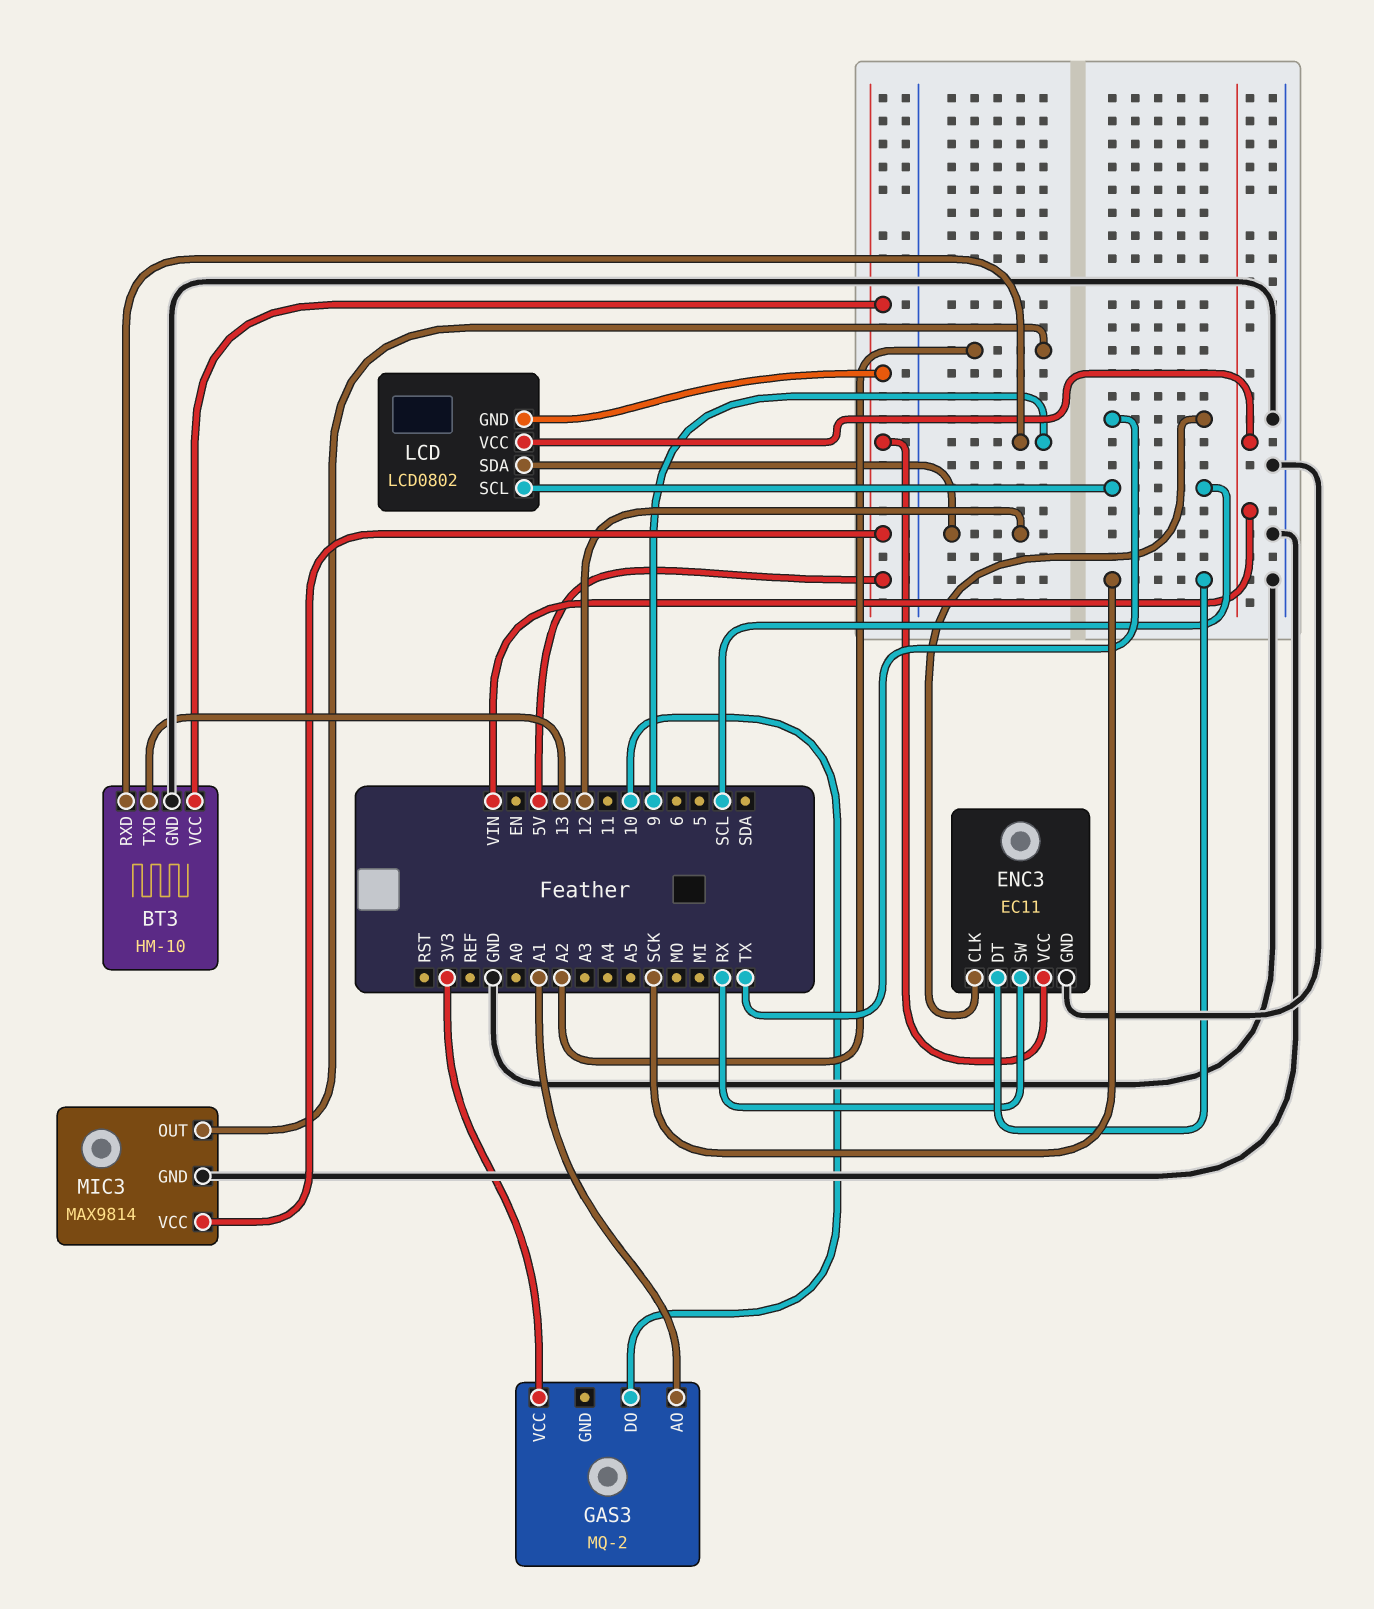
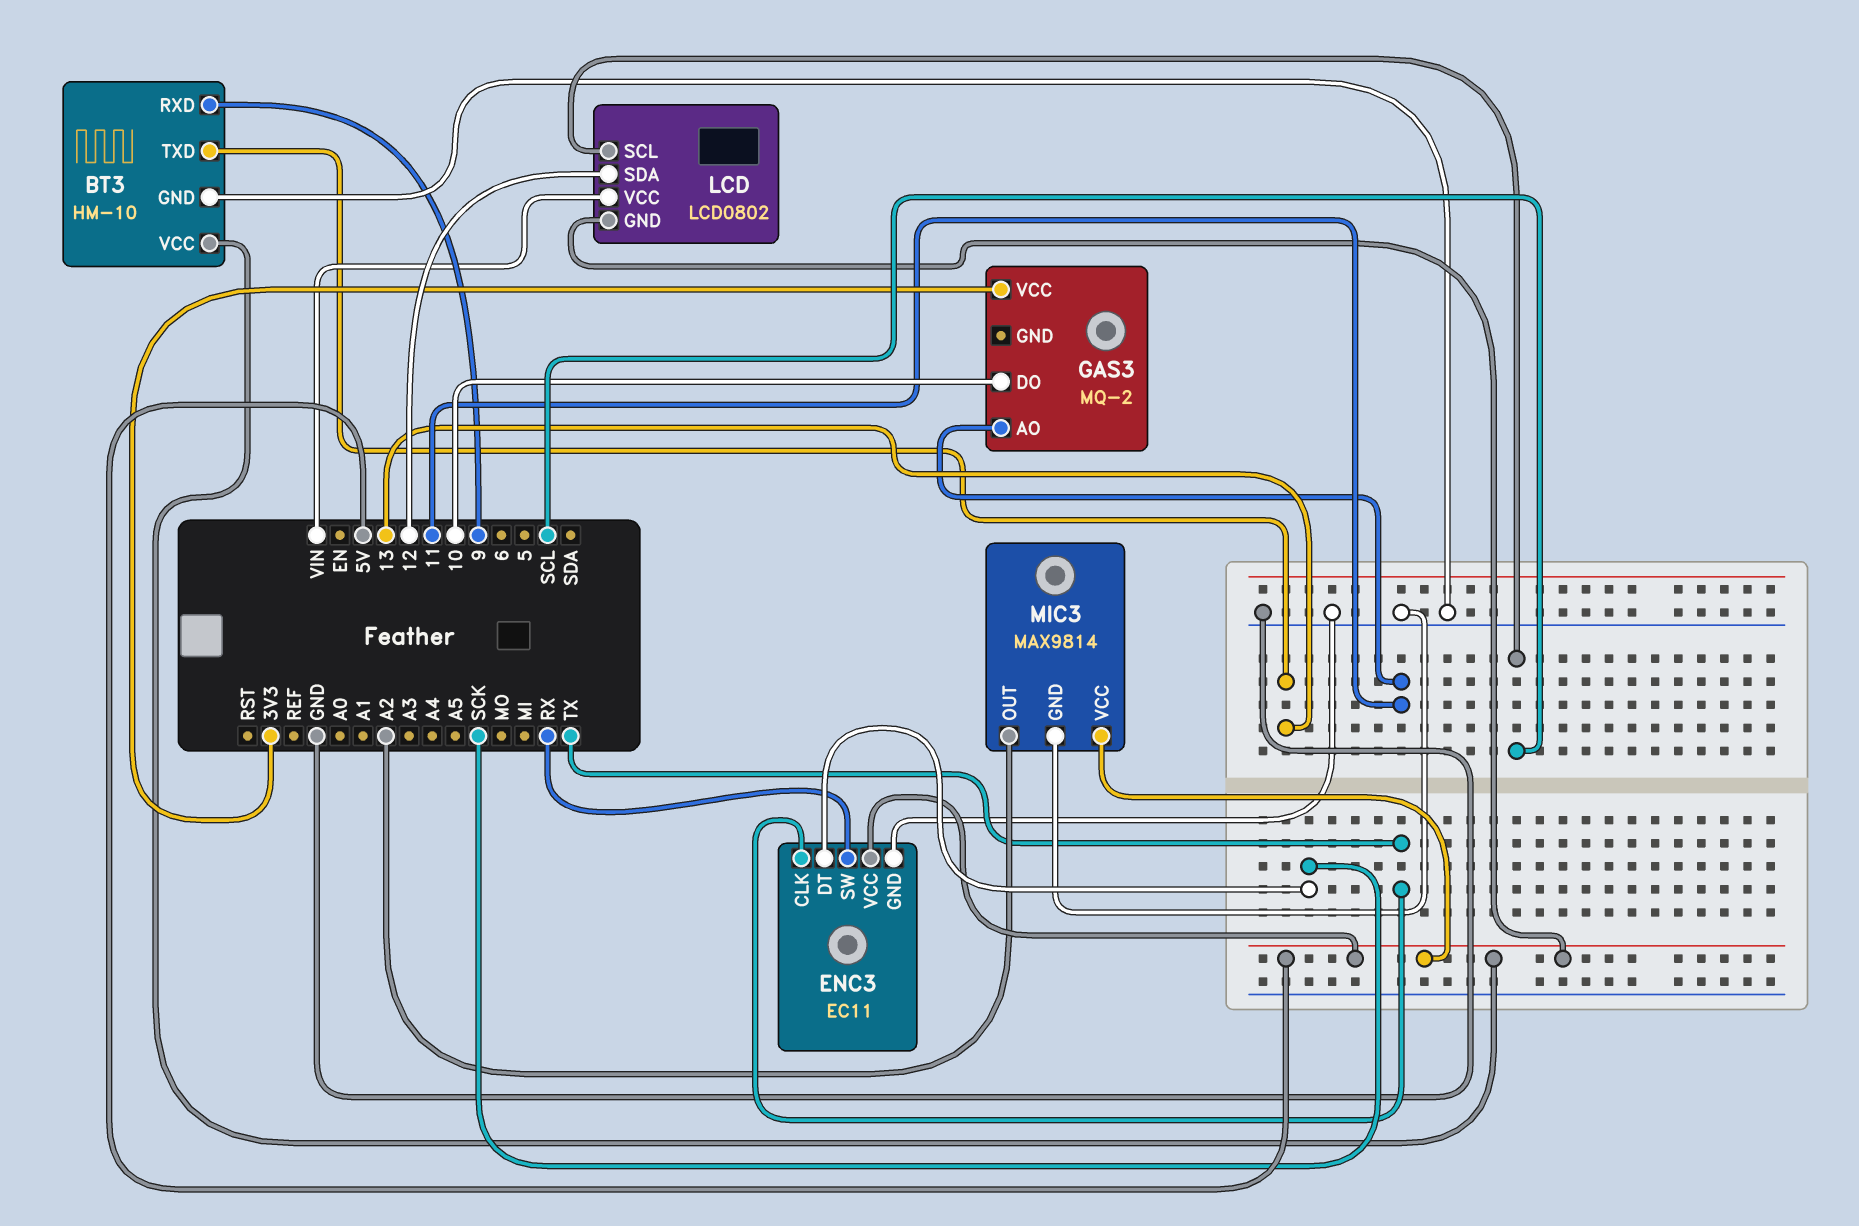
GAS3 pin AO: A1 -> 11

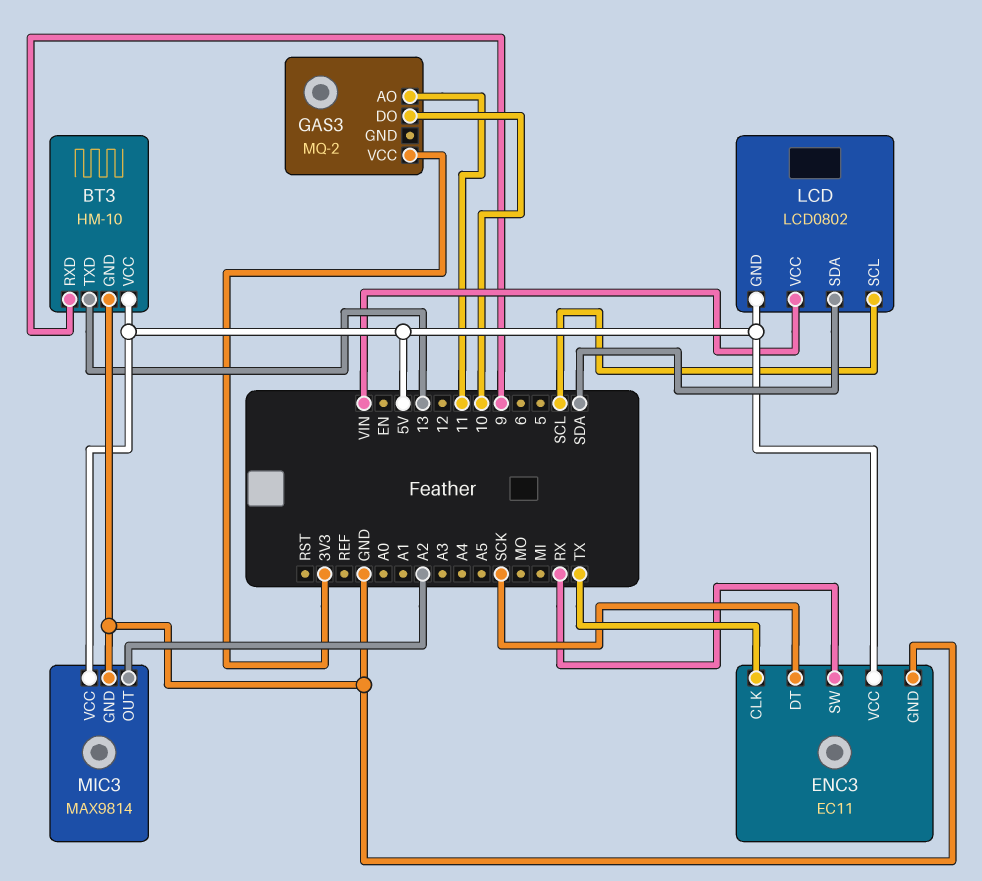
LCD pin SDA: 12 -> SDA

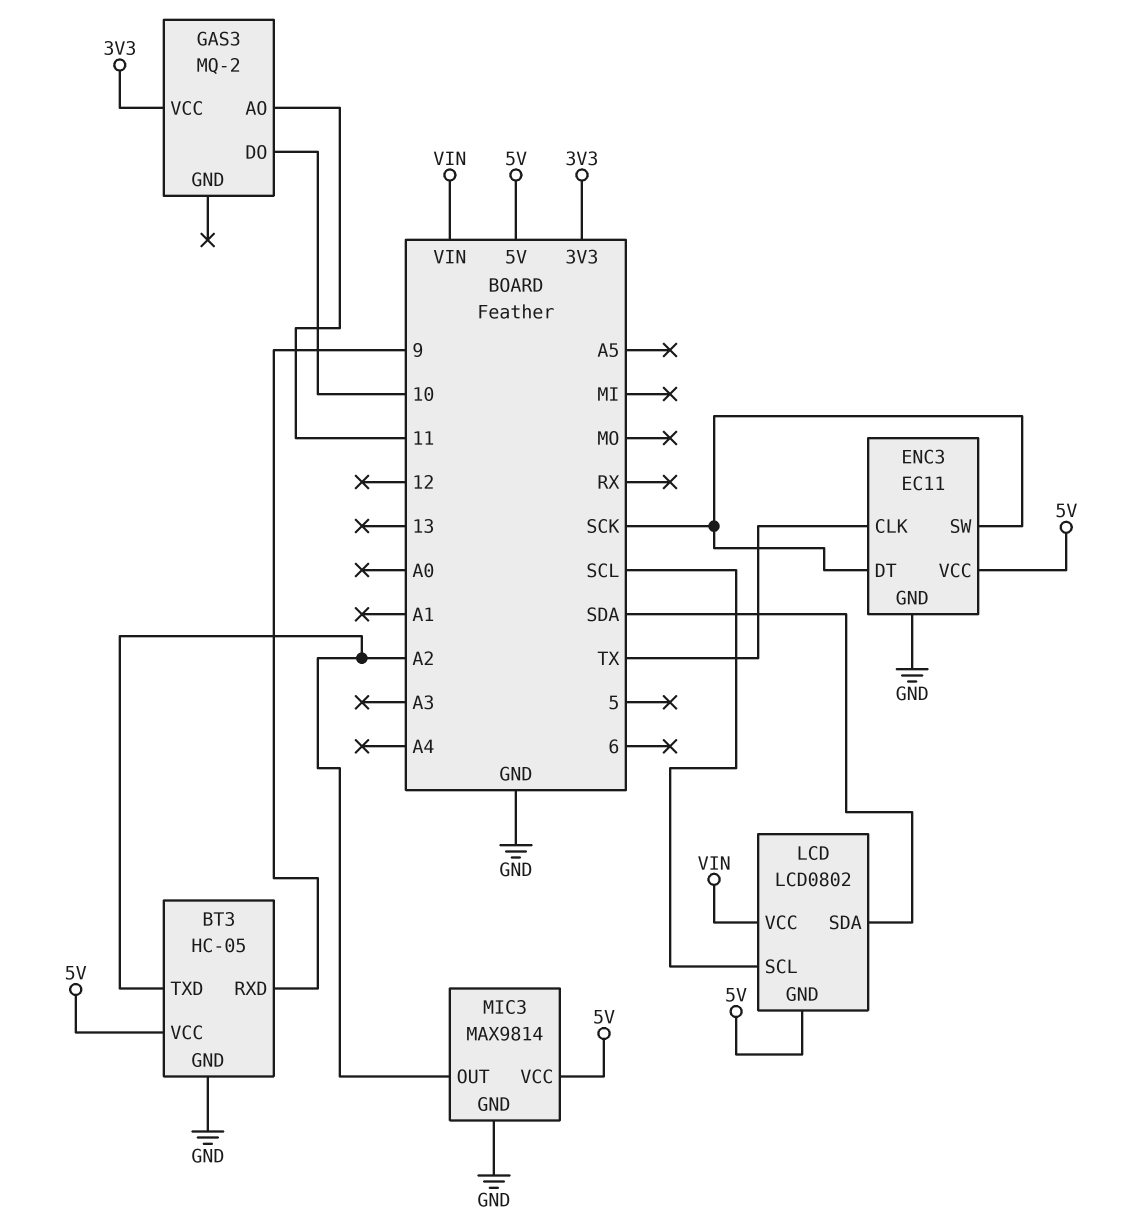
BT3: HM-10 -> HC-05
BT3 pin TXD: 13 -> A2
ENC3 pin SW: RX -> SCK

